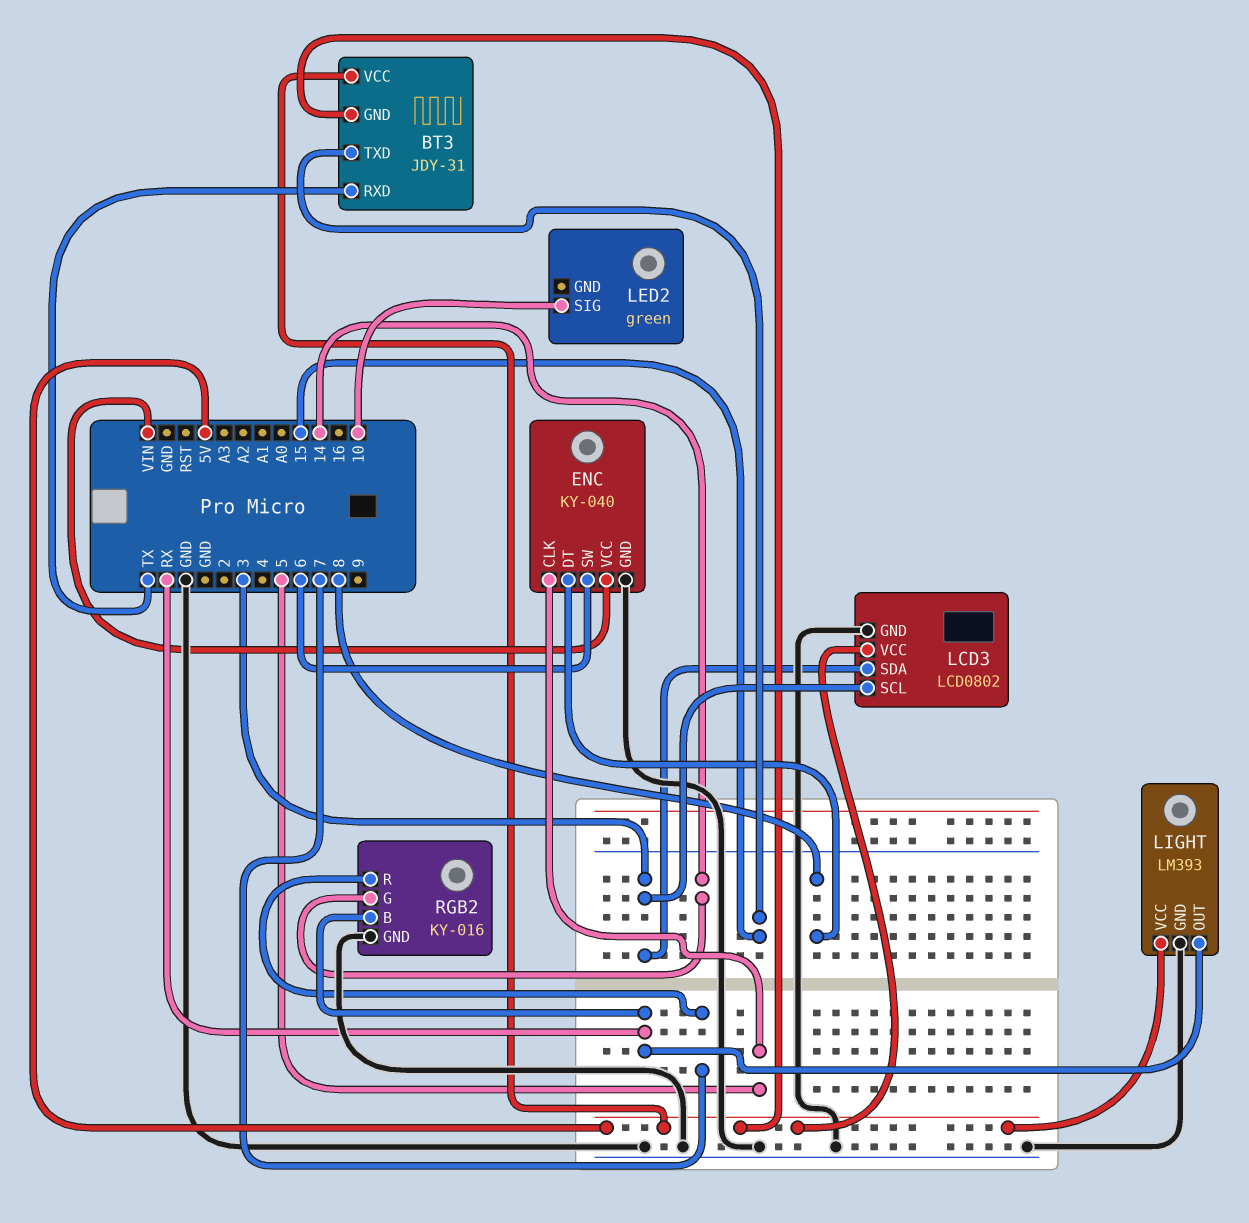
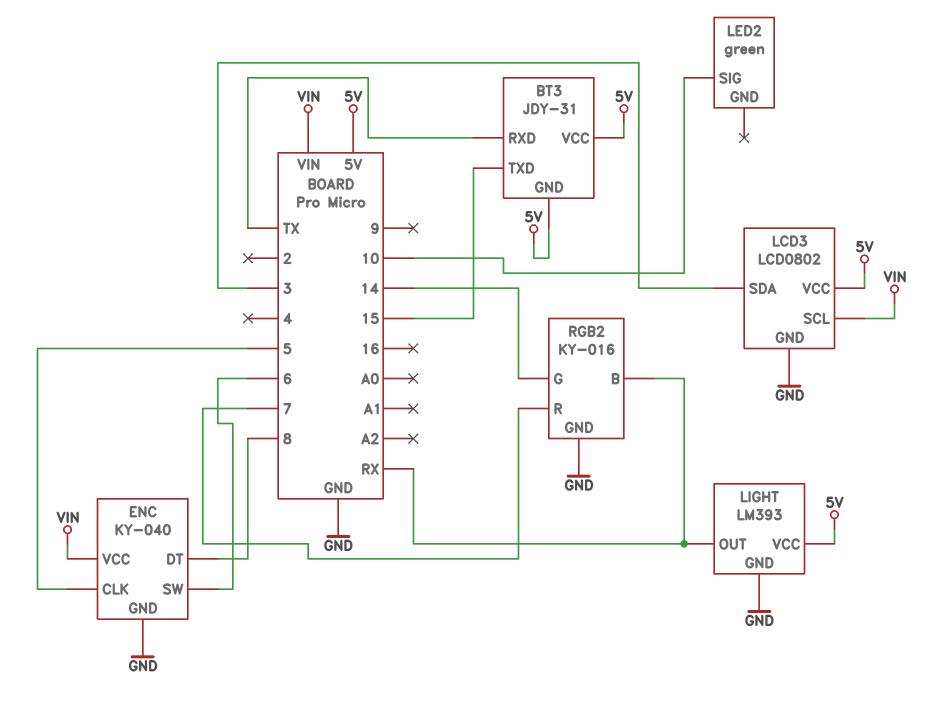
LCD3 pin SCL: 3 -> VIN

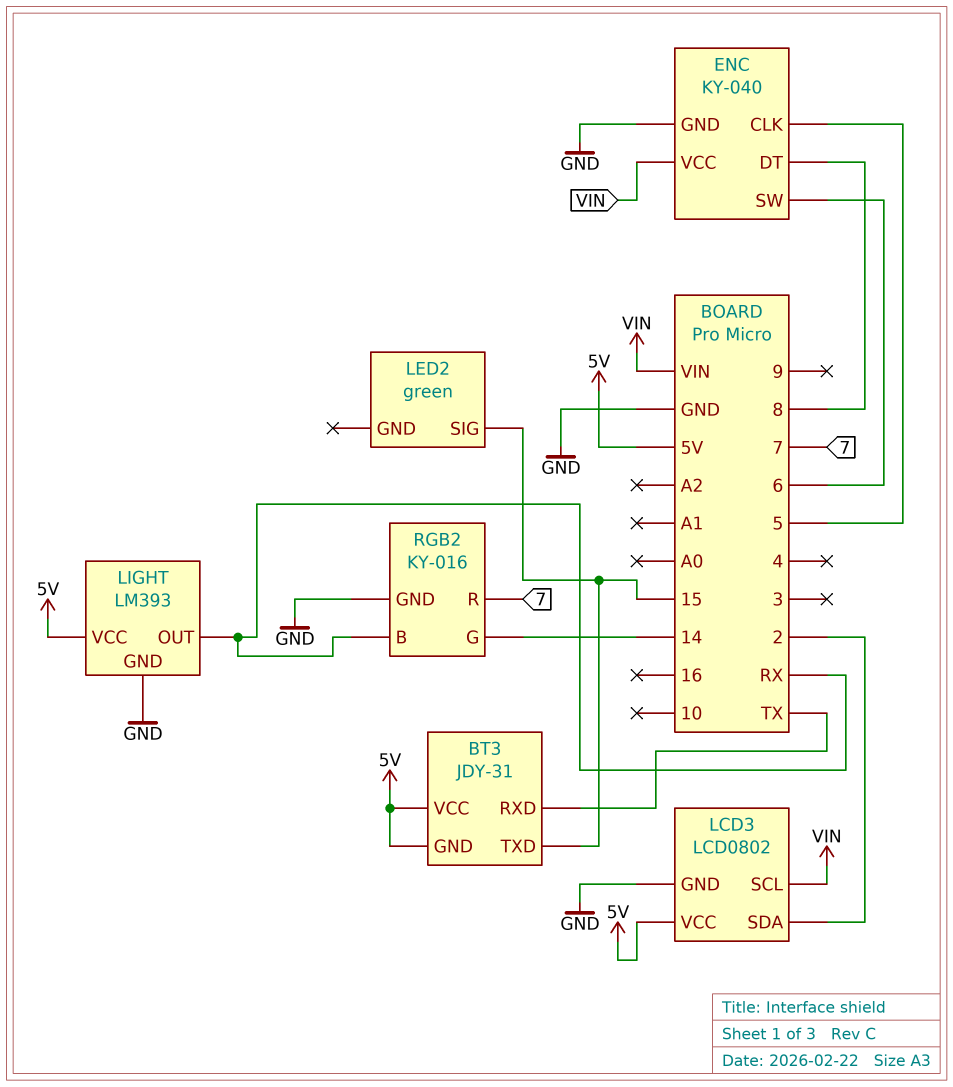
LCD3 pin SDA: 3 -> 2
LED2 pin SIG: 10 -> 15

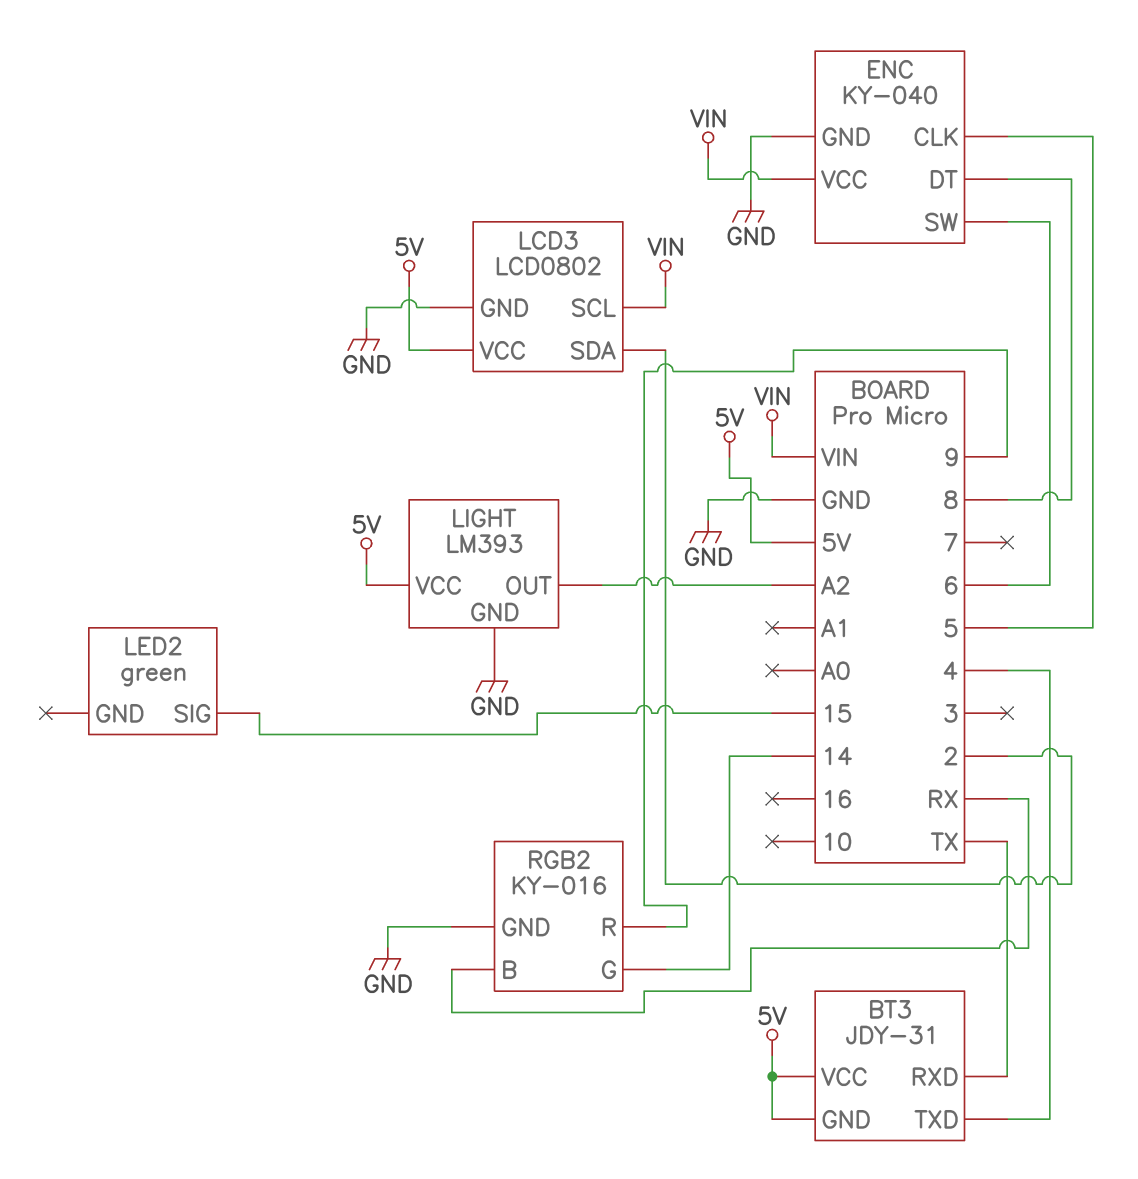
BT3 pin TXD: 15 -> 4
LIGHT pin OUT: RX -> A2
RGB2 pin R: 7 -> 9

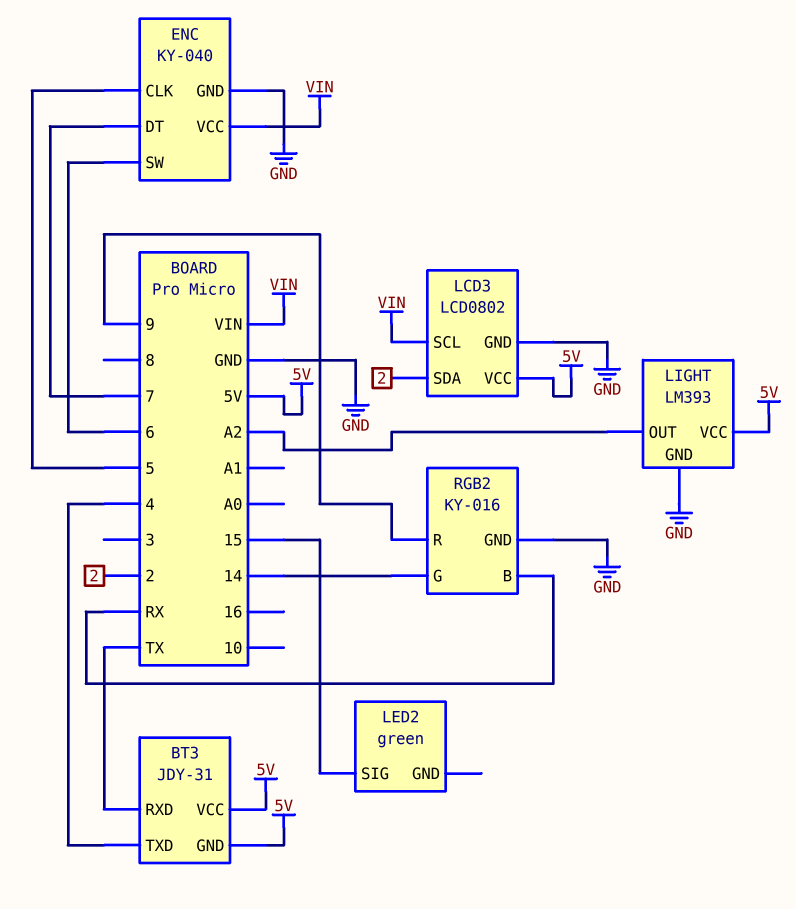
ENC pin DT: 8 -> 7

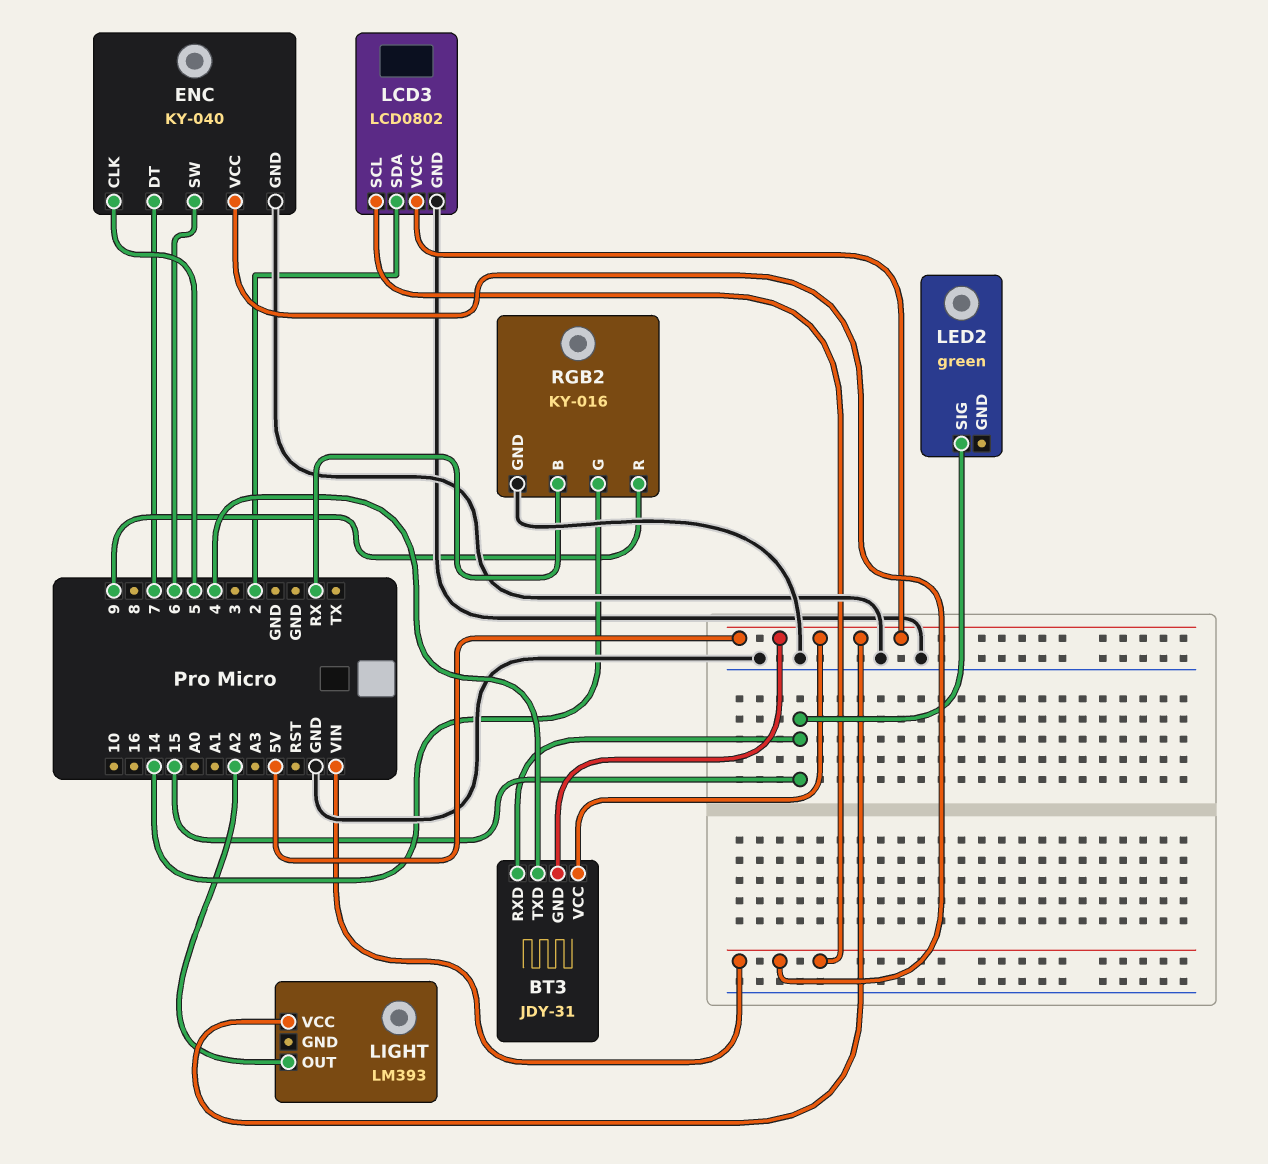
BT3 pin RXD: TX -> 15
LIGHT pin GND: GND -> none

